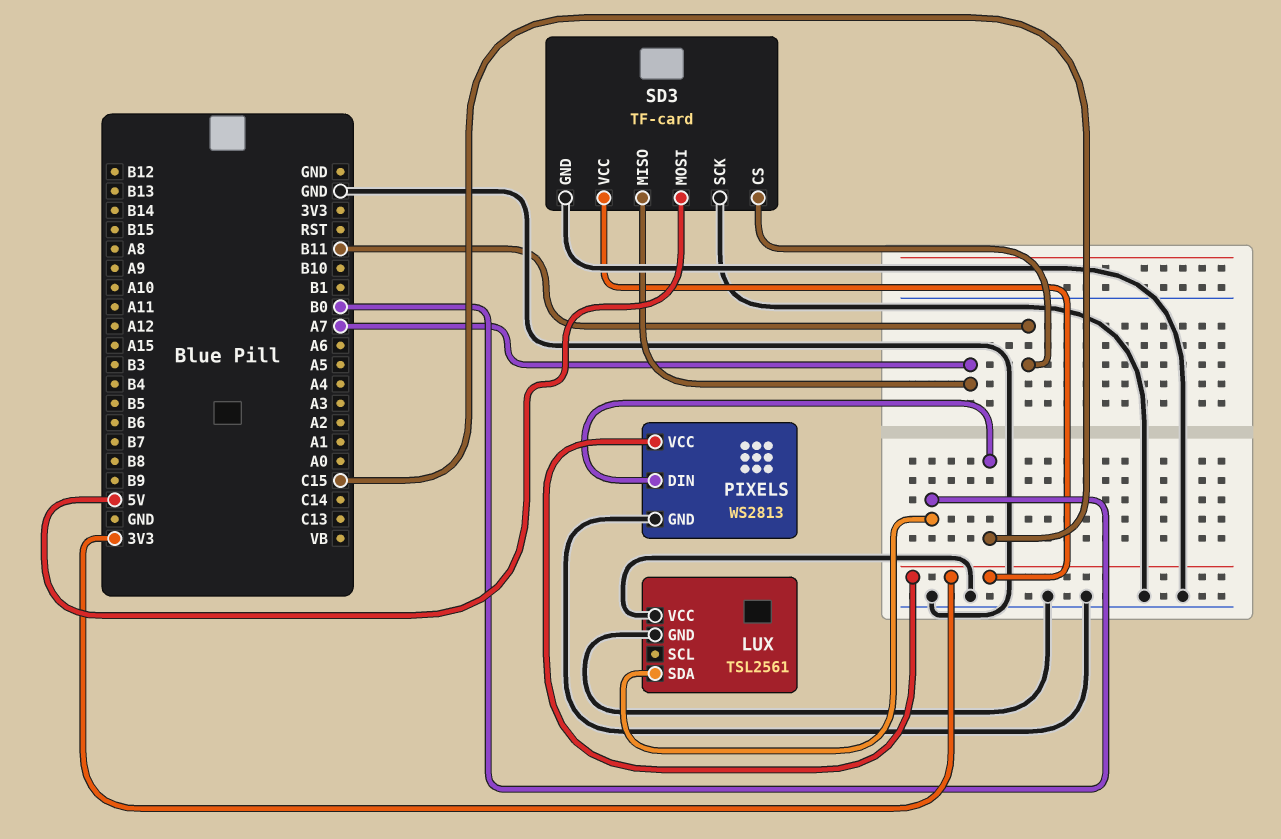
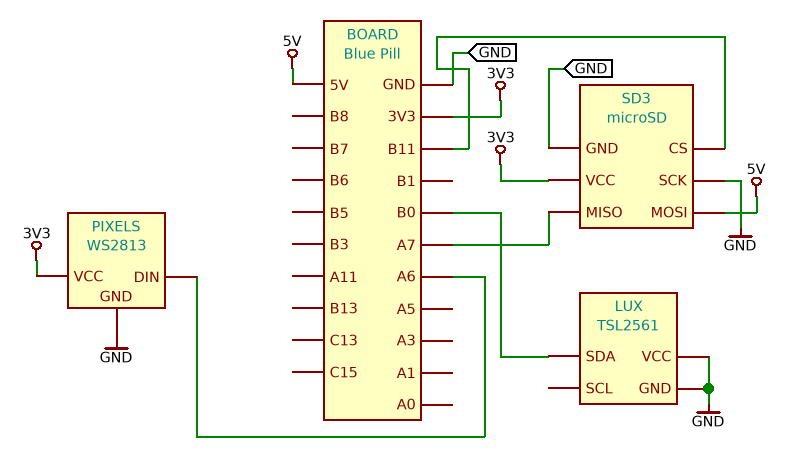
PIXELS pin DIN: C15 -> A6
SD3: TF-card -> microSD

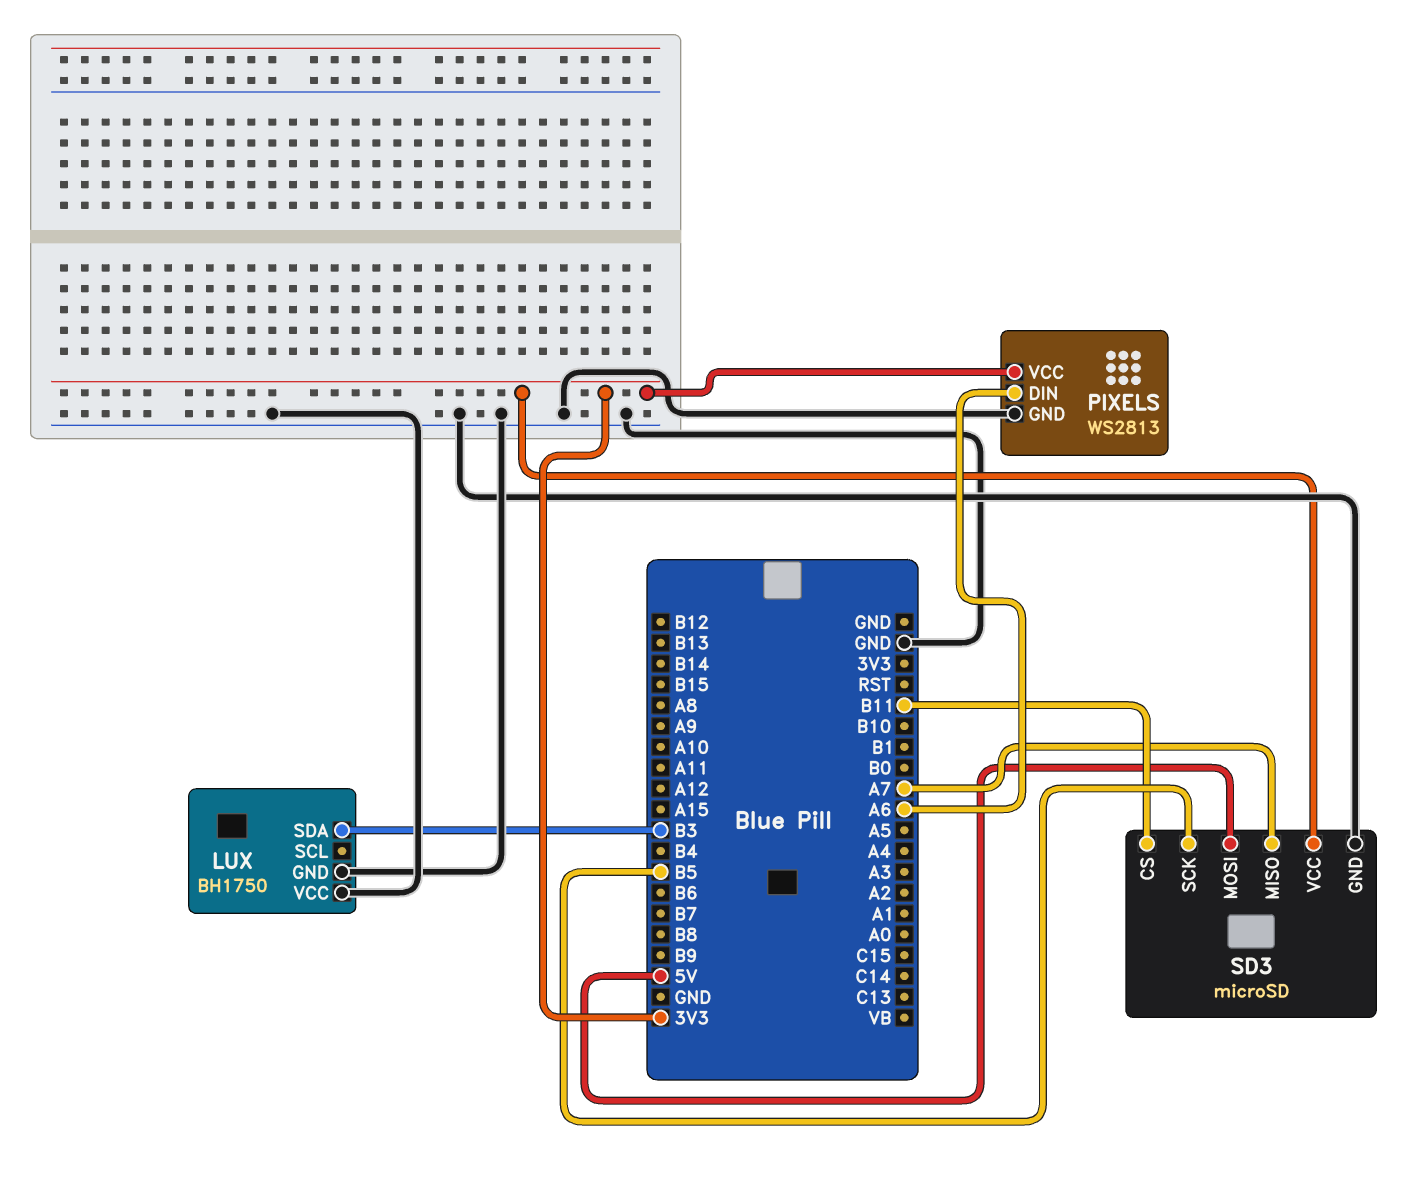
LUX: TSL2561 -> BH1750
LUX pin SDA: B0 -> B3
SD3 pin SCK: GND -> B5

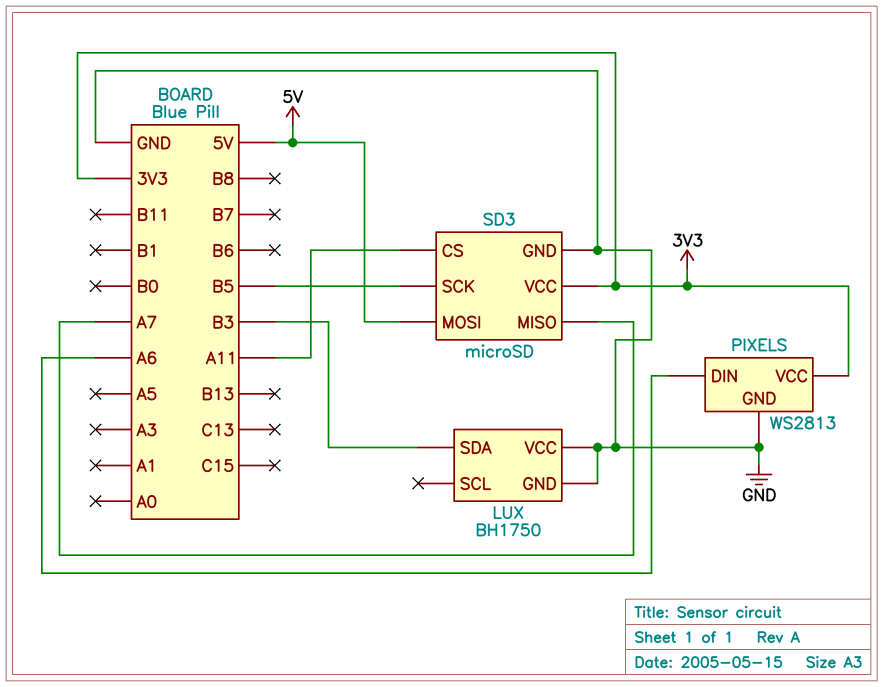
SD3 pin CS: B11 -> A11

